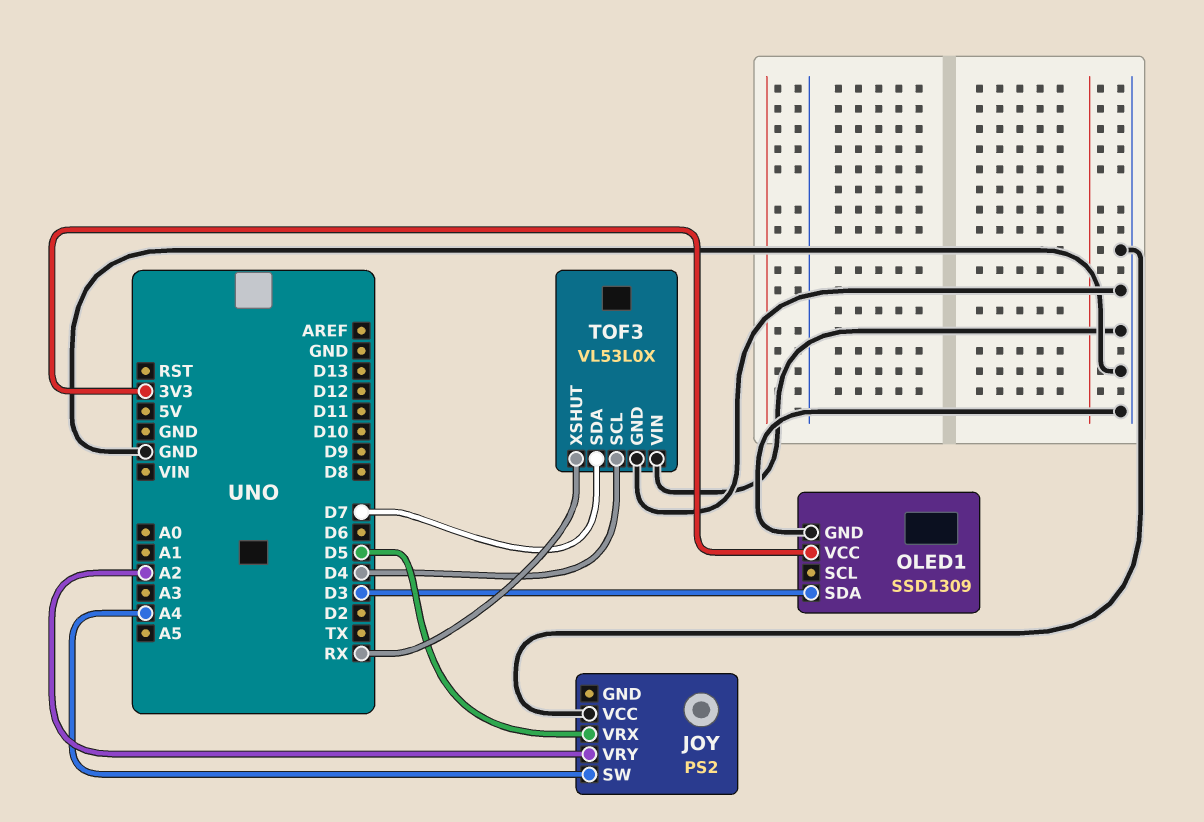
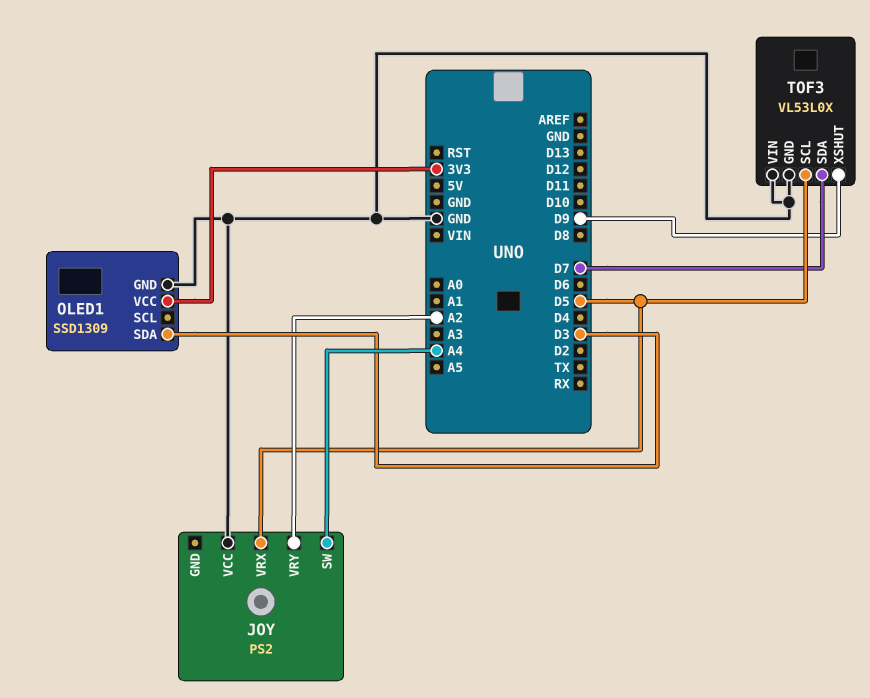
TOF3 pin SCL: D4 -> D5
TOF3 pin XSHUT: RX -> D9

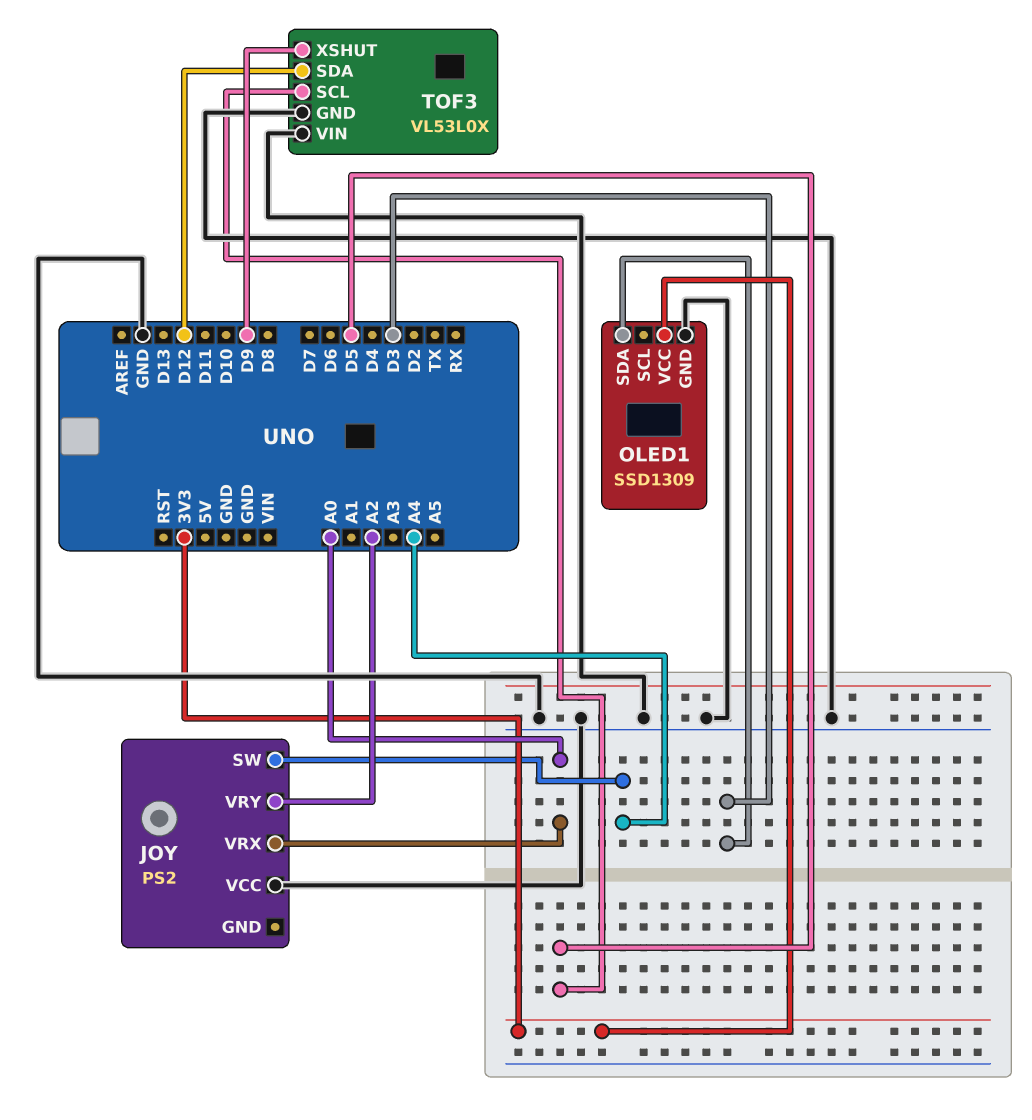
JOY pin VRX: D5 -> A0
TOF3 pin SDA: D7 -> D12

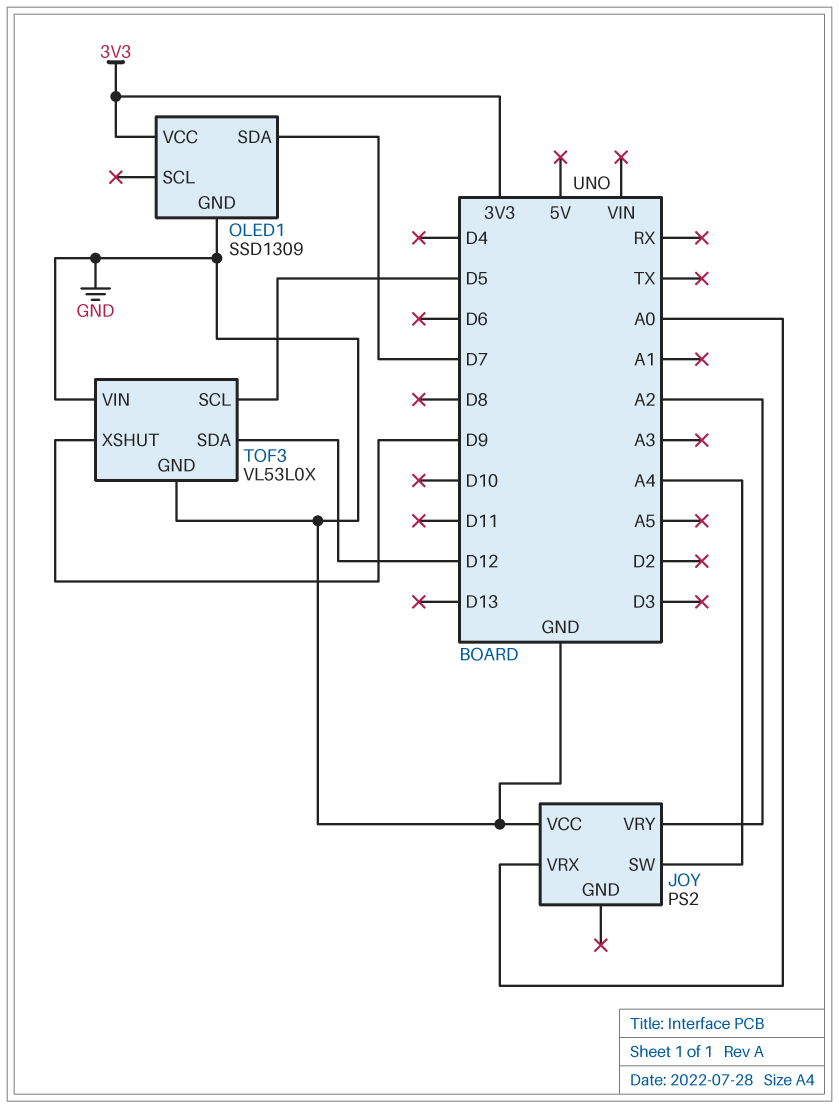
OLED1 pin SDA: D3 -> D7

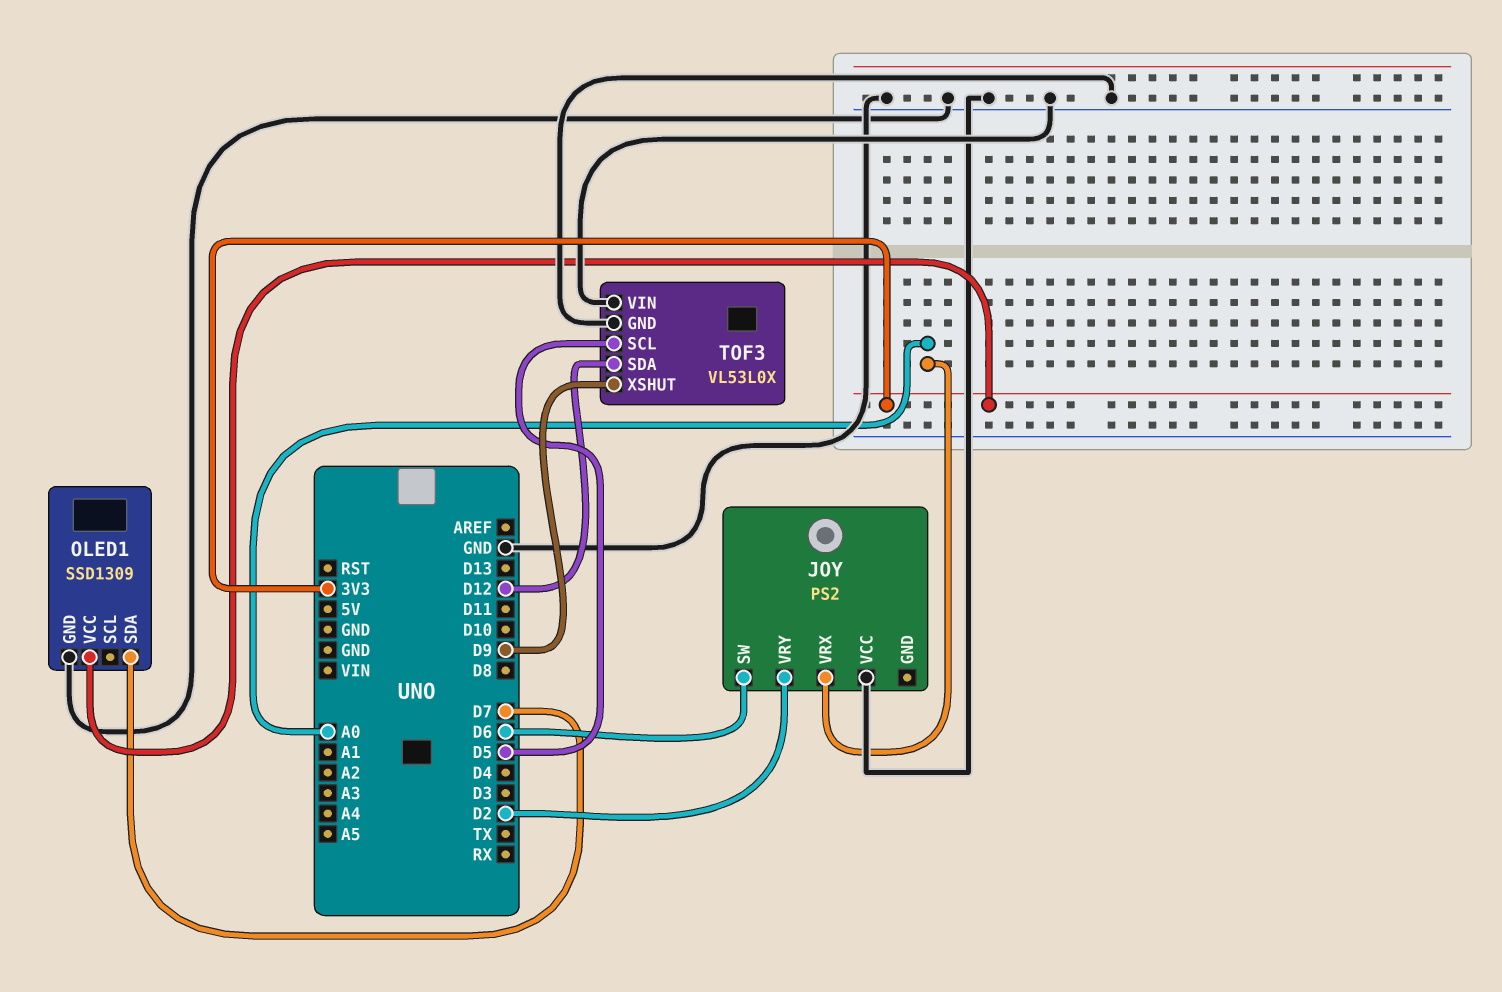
JOY pin SW: A4 -> D6
JOY pin VRY: A2 -> D2

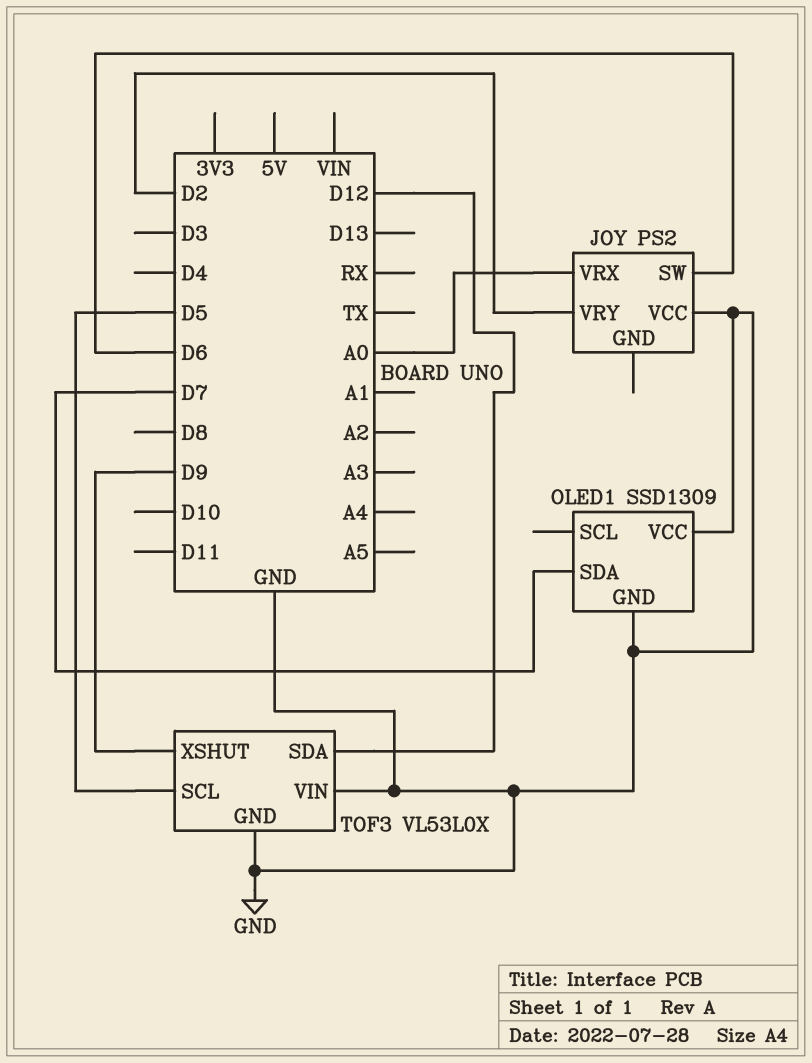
OLED1 pin VCC: 3V3 -> GND

